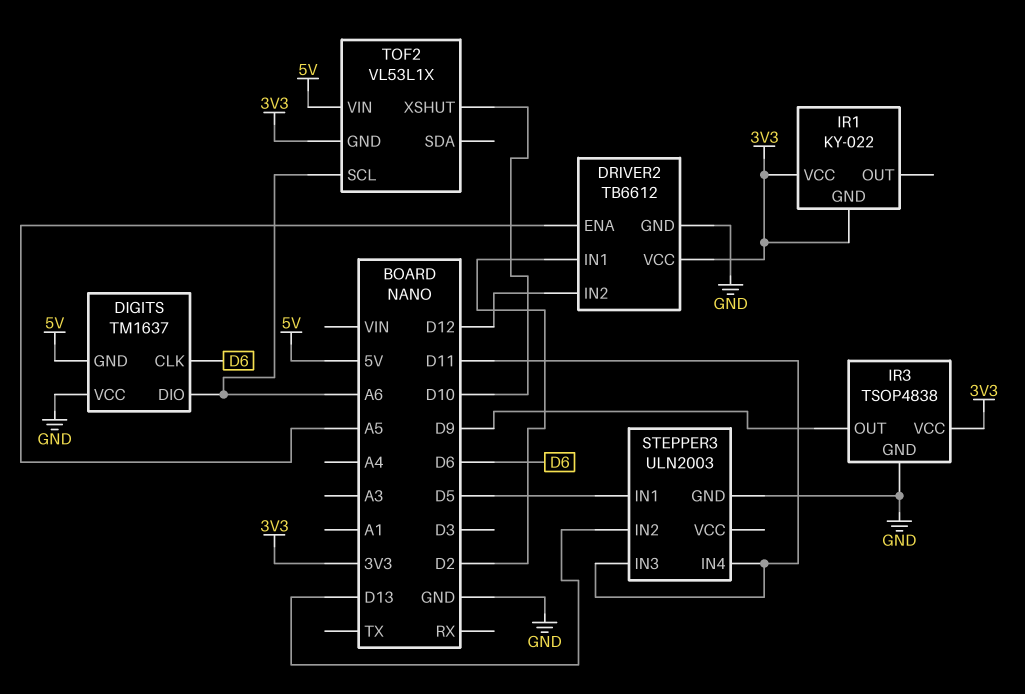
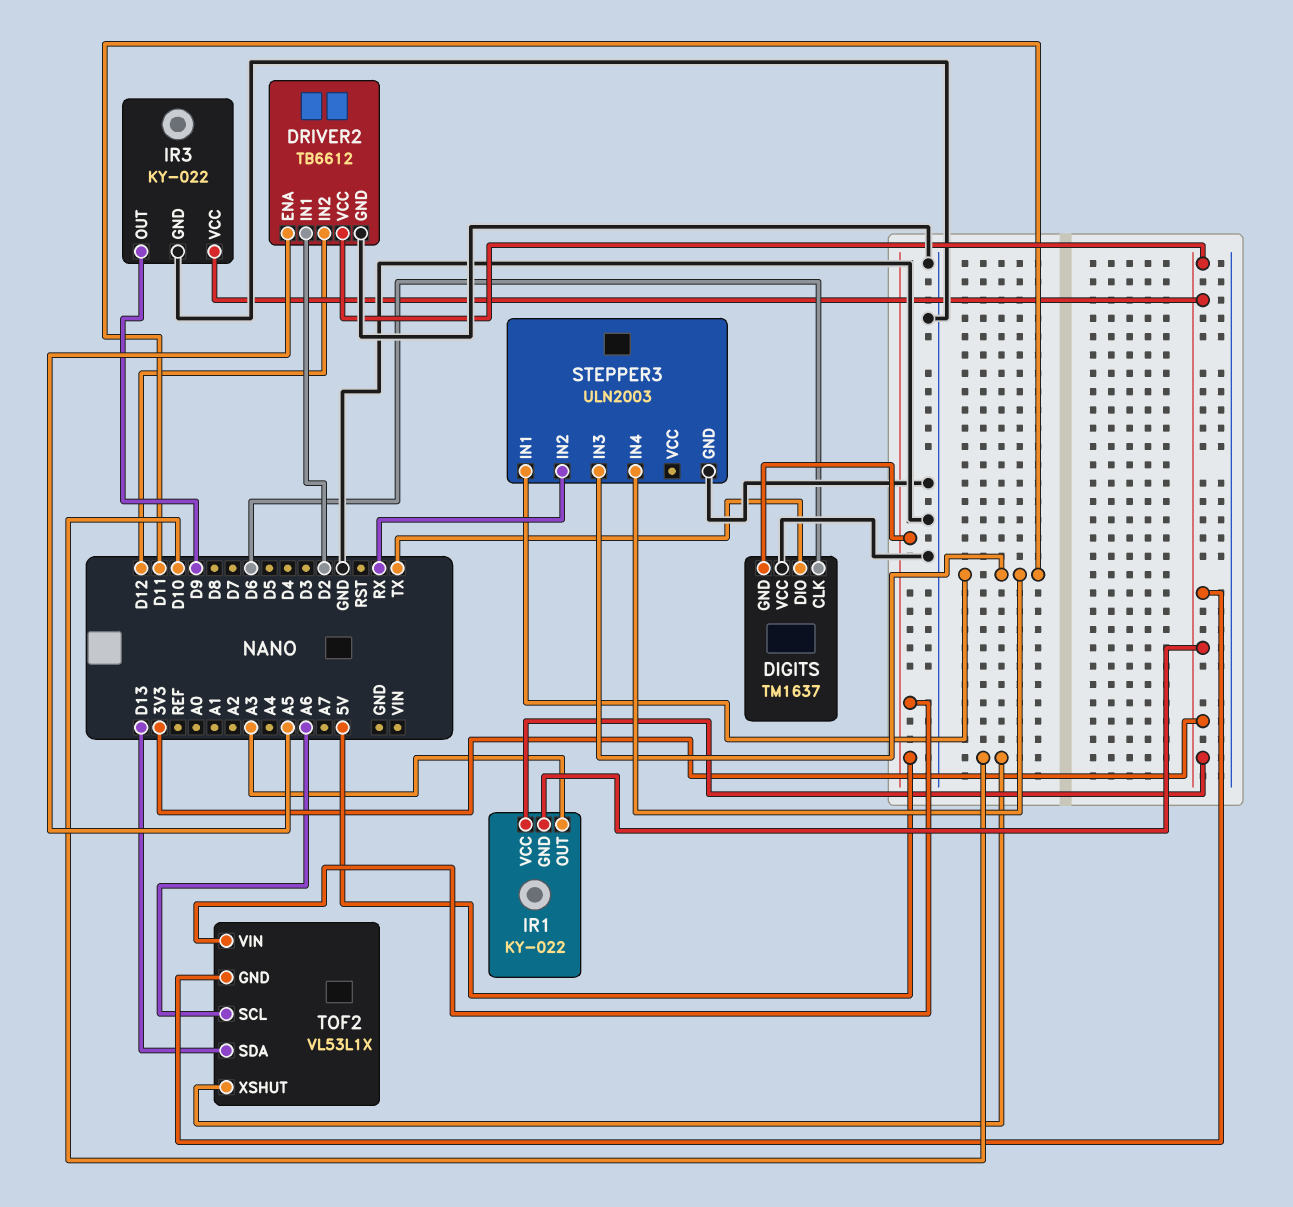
DIGITS pin DIO: A6 -> TX
IR1 pin OUT: none -> A3
IR3: TSOP4838 -> KY-022
STEPPER3 pin IN1: D5 -> D11
STEPPER3 pin IN2: D13 -> RX
TOF2 pin SDA: none -> D13

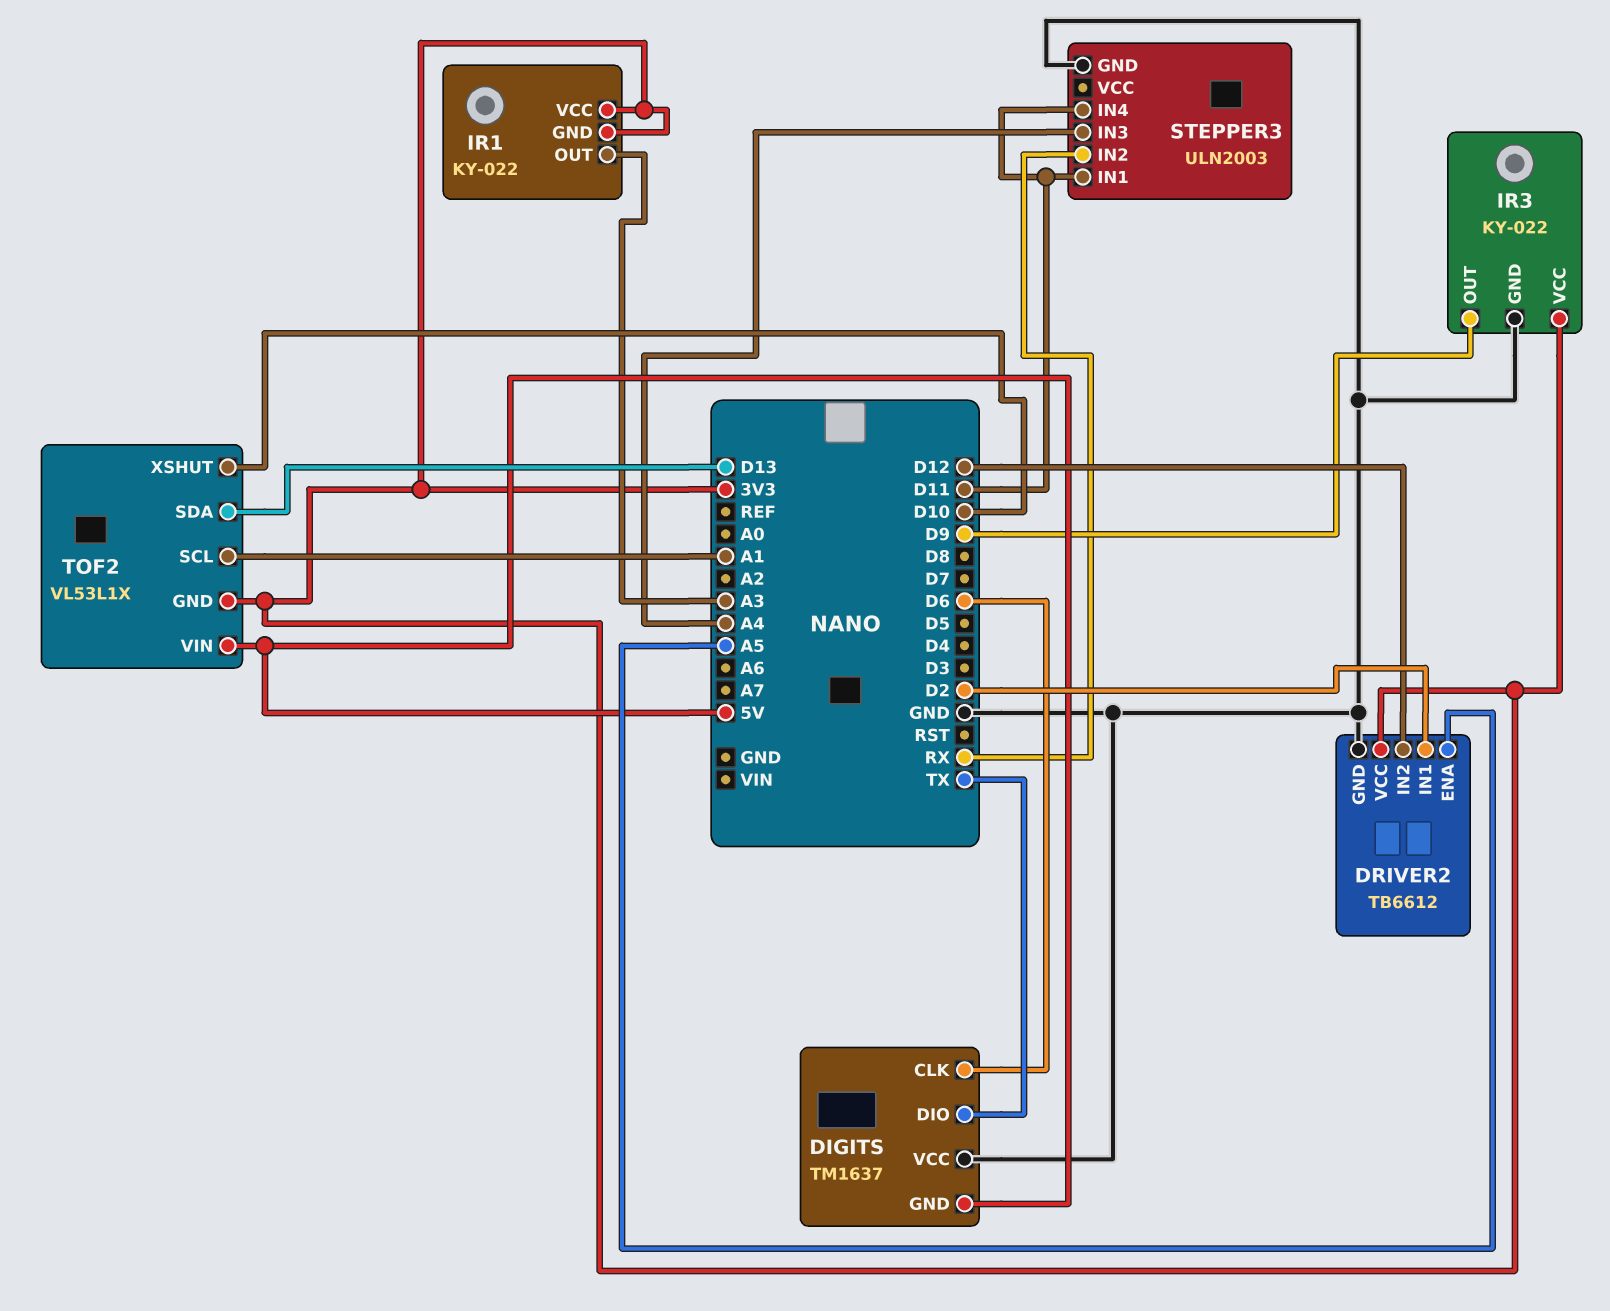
STEPPER3 pin IN3: D11 -> A4
TOF2 pin SCL: A6 -> A1

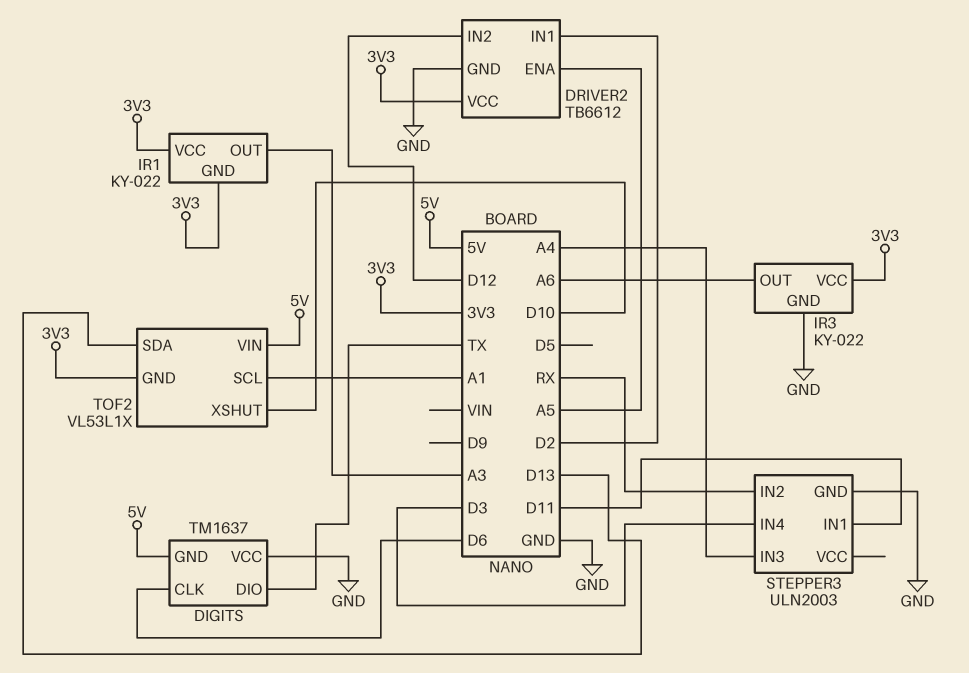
IR3 pin OUT: D9 -> A6
STEPPER3 pin IN4: D11 -> D3

